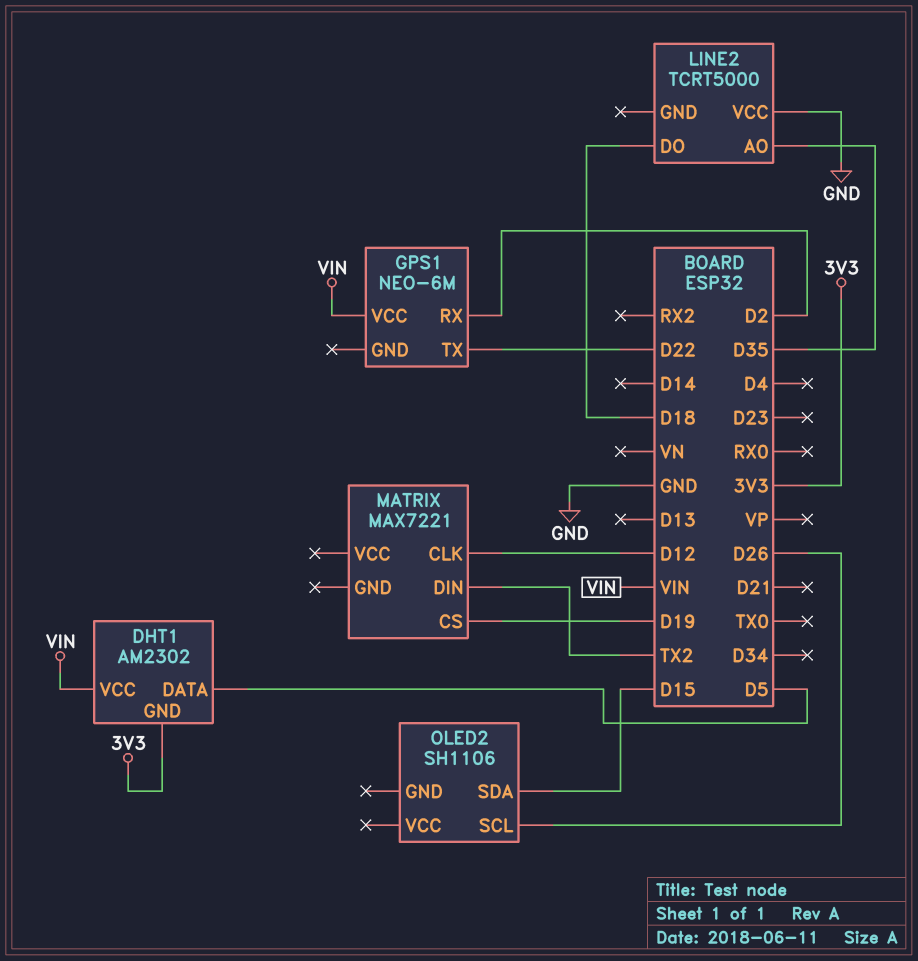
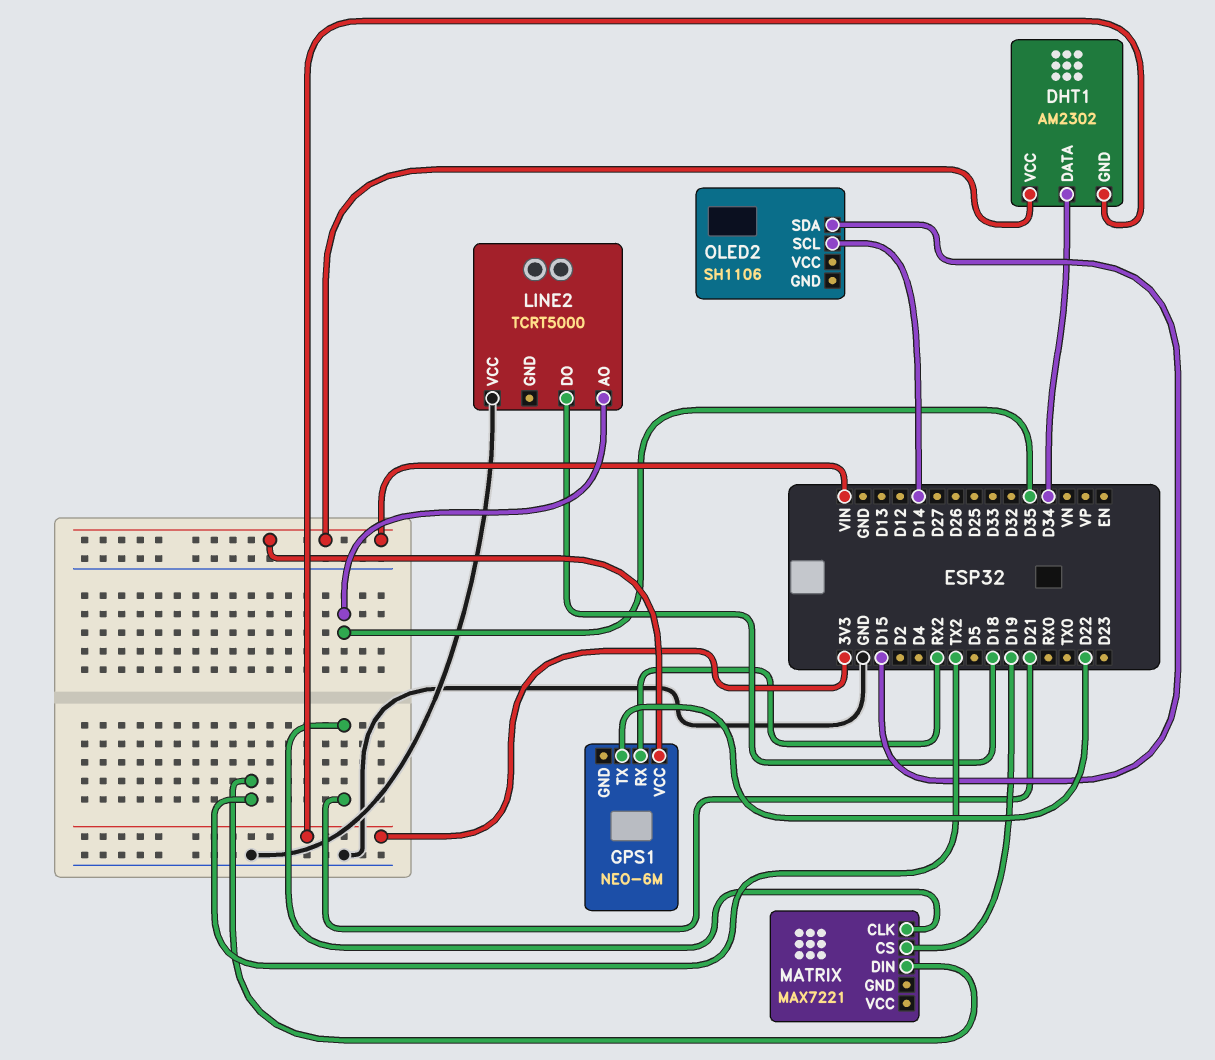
DHT1 pin DATA: D5 -> D34
GPS1 pin RX: D2 -> RX2
MATRIX pin CLK: D12 -> D21
OLED2 pin SCL: D26 -> D14

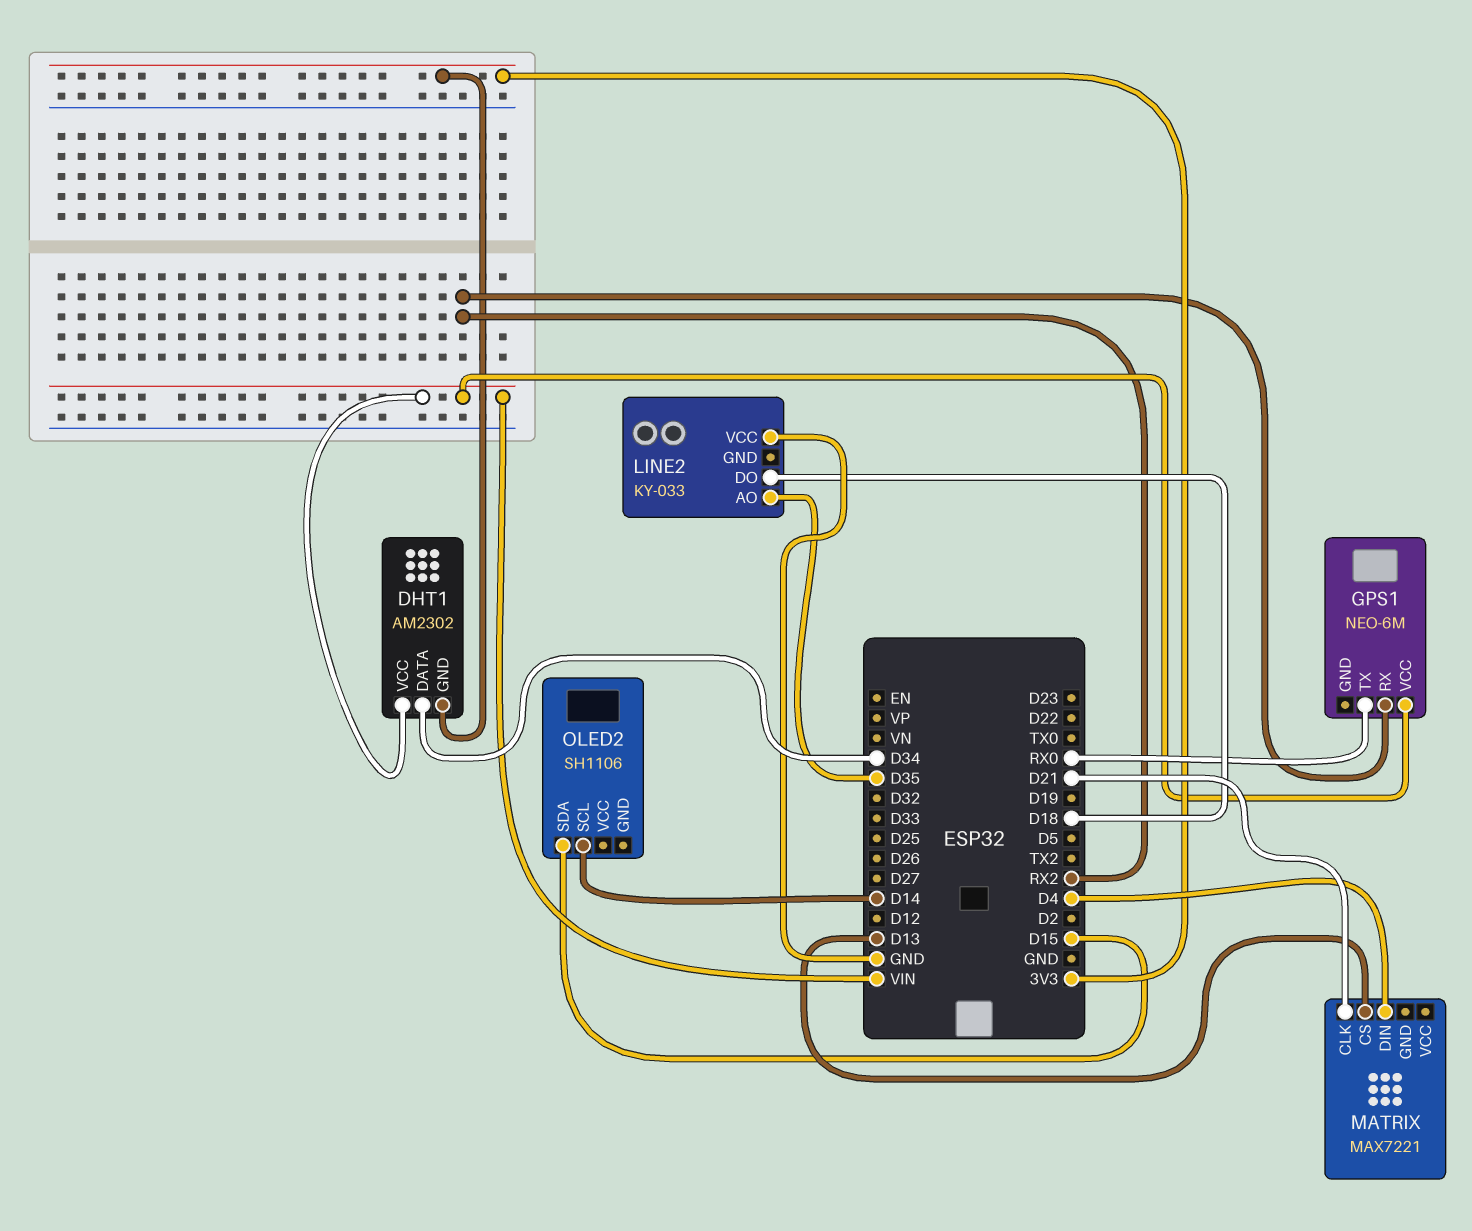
GPS1 pin TX: D22 -> RX0
LINE2: TCRT5000 -> KY-033
MATRIX pin CS: D19 -> D13
MATRIX pin DIN: TX2 -> D4

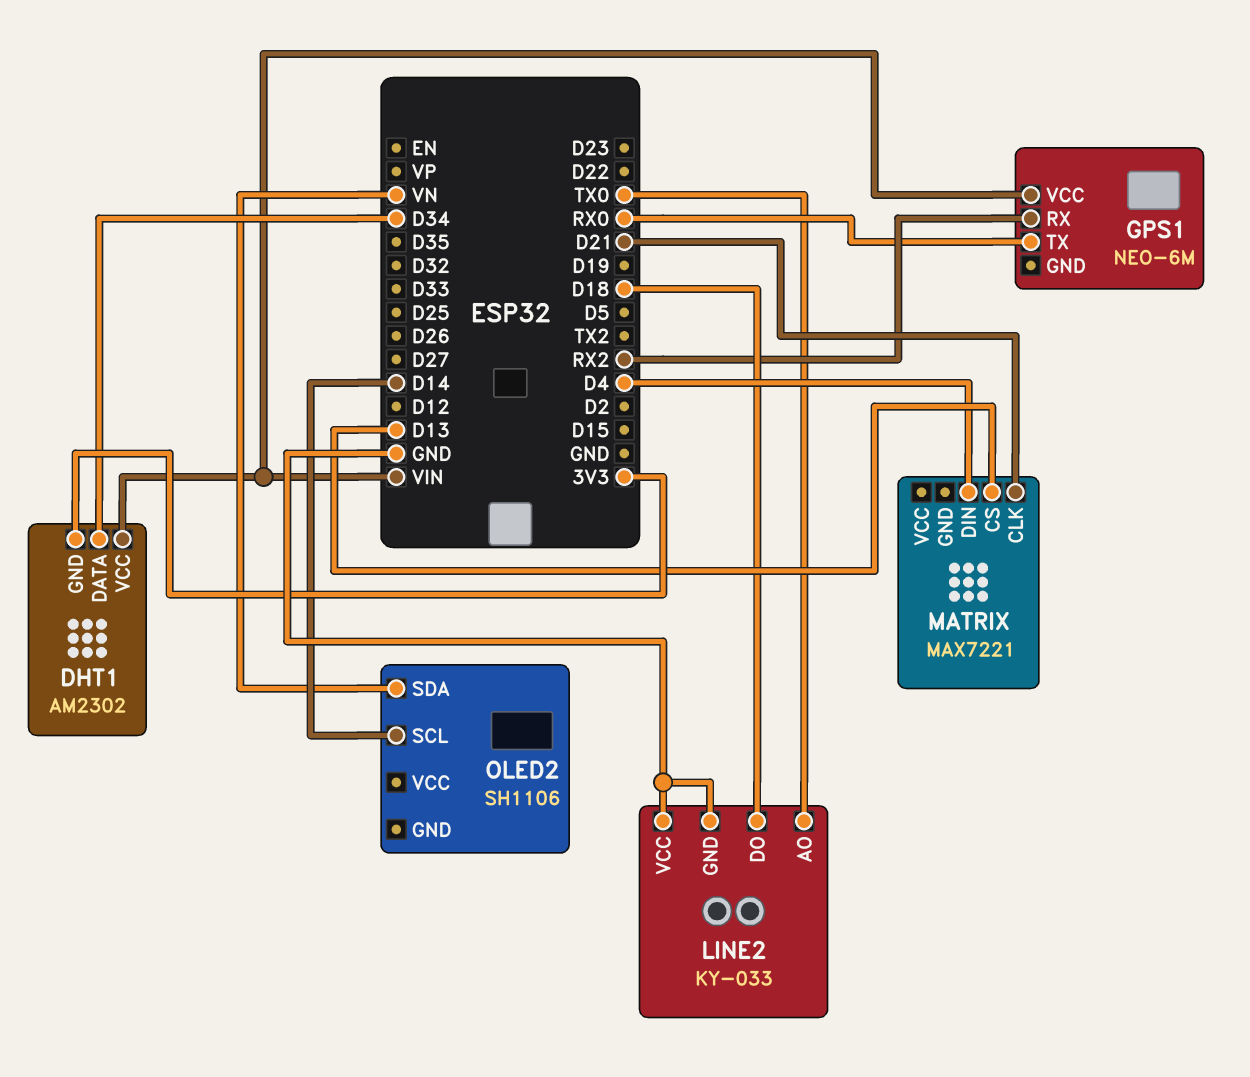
LINE2 pin AO: D35 -> TX0
LINE2 pin GND: none -> GND
OLED2 pin SDA: D15 -> VN

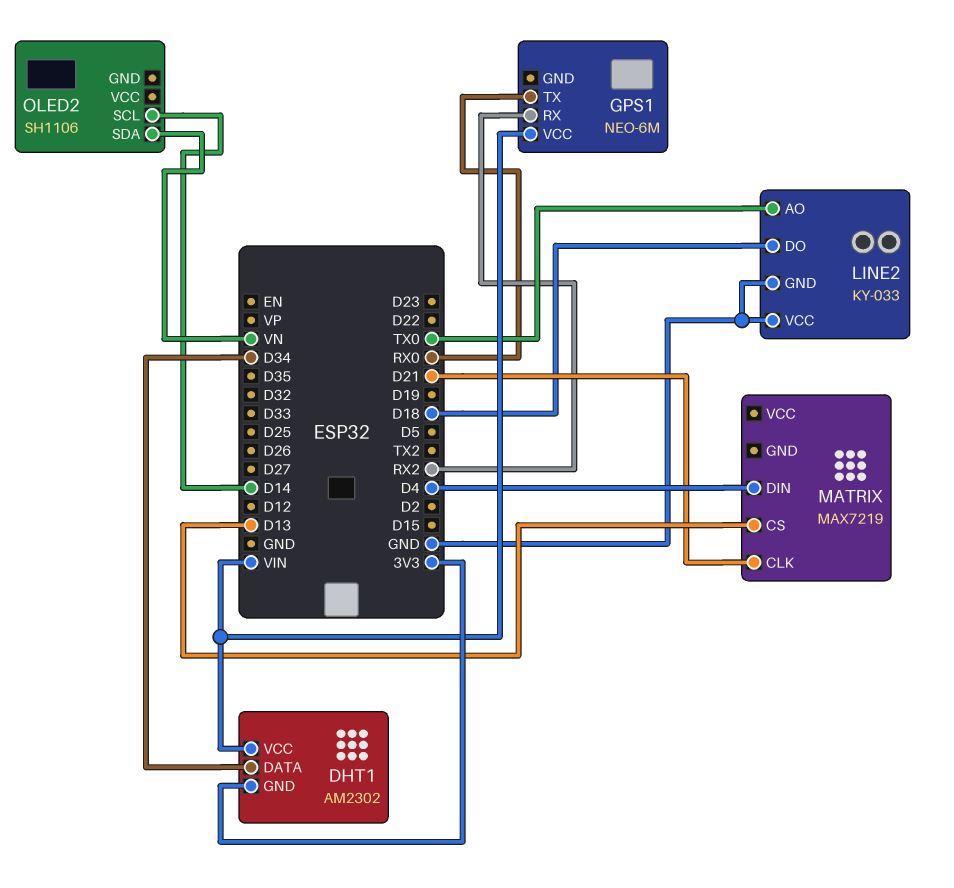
MATRIX: MAX7221 -> MAX7219

